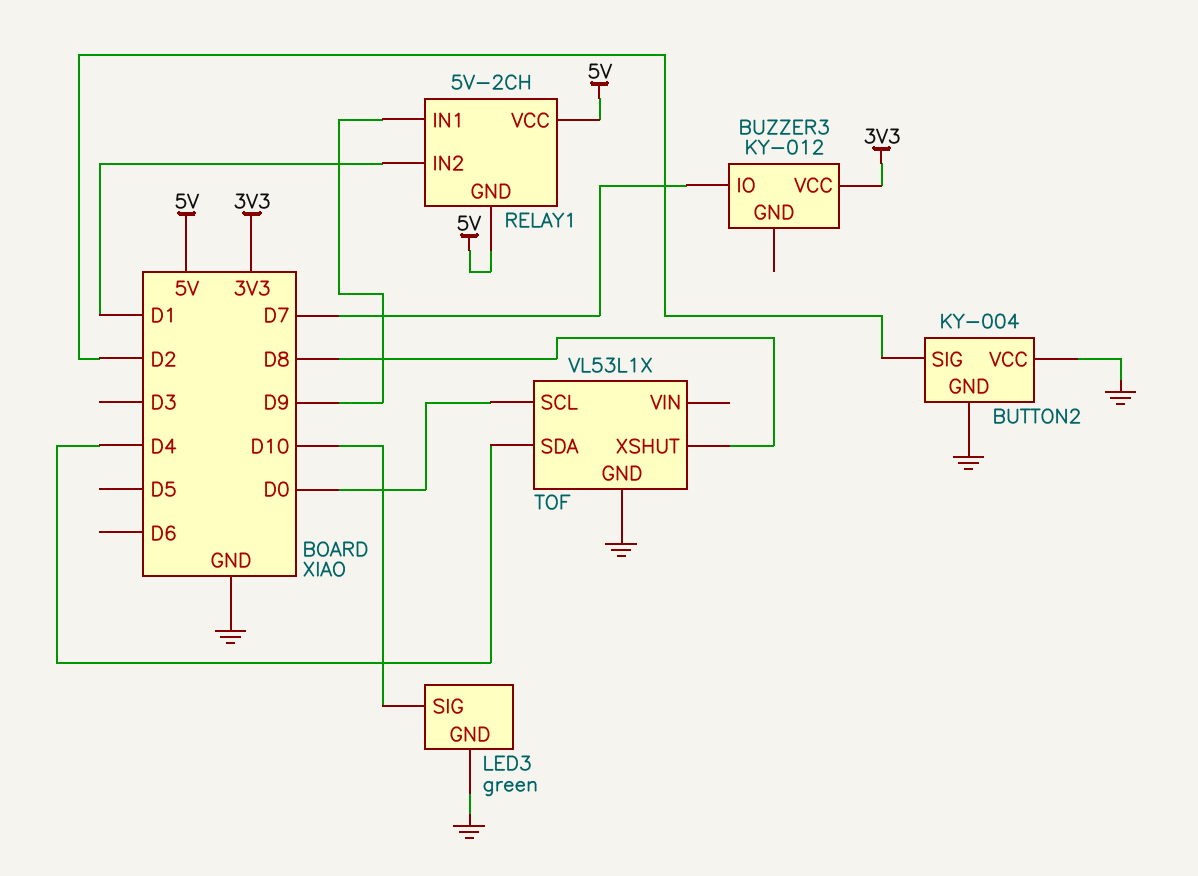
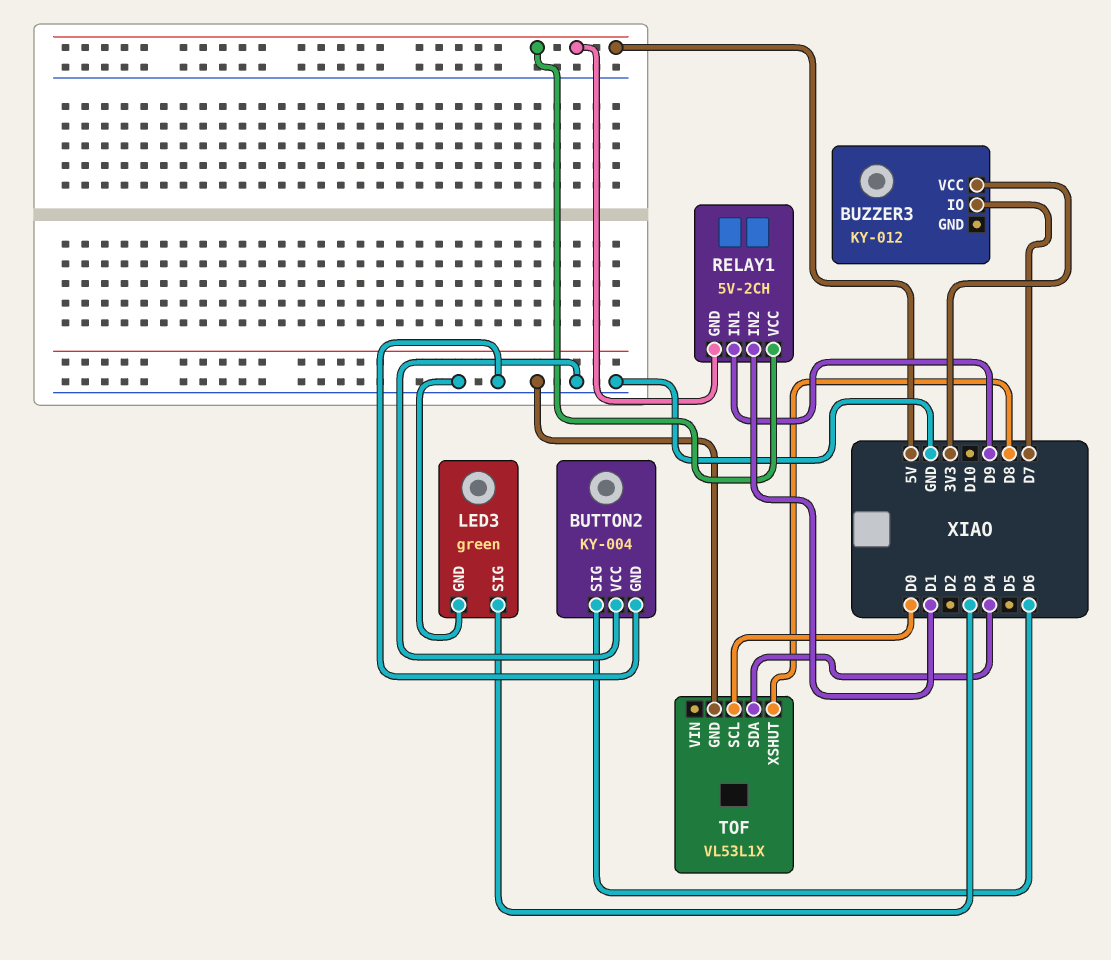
BUTTON2 pin SIG: D2 -> D6
LED3 pin SIG: D10 -> D3

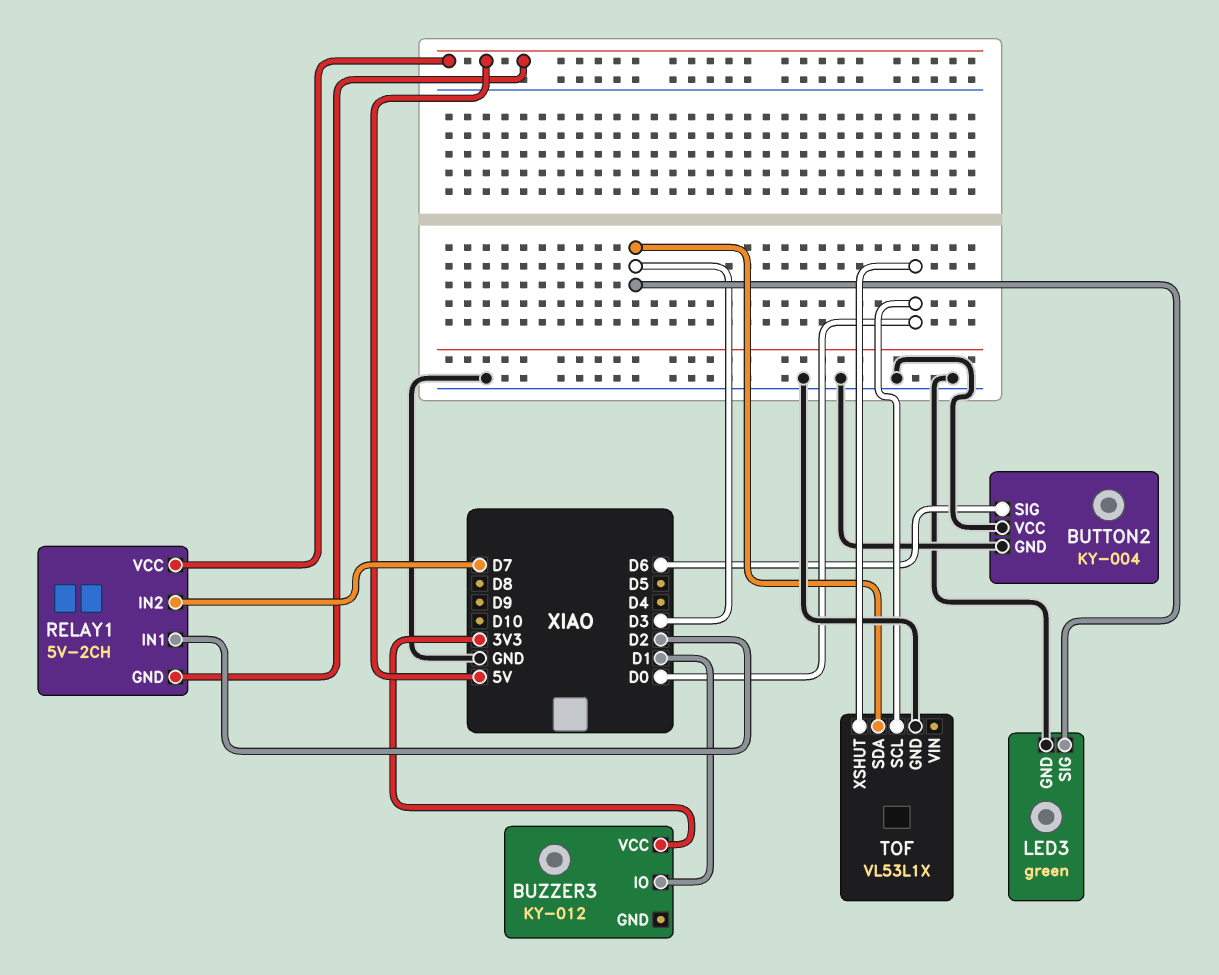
BUZZER3 pin IO: D7 -> D1
RELAY1 pin IN1: D9 -> D2
RELAY1 pin IN2: D1 -> D7
TOF pin SDA: D4 -> D3
TOF pin XSHUT: D8 -> D0

